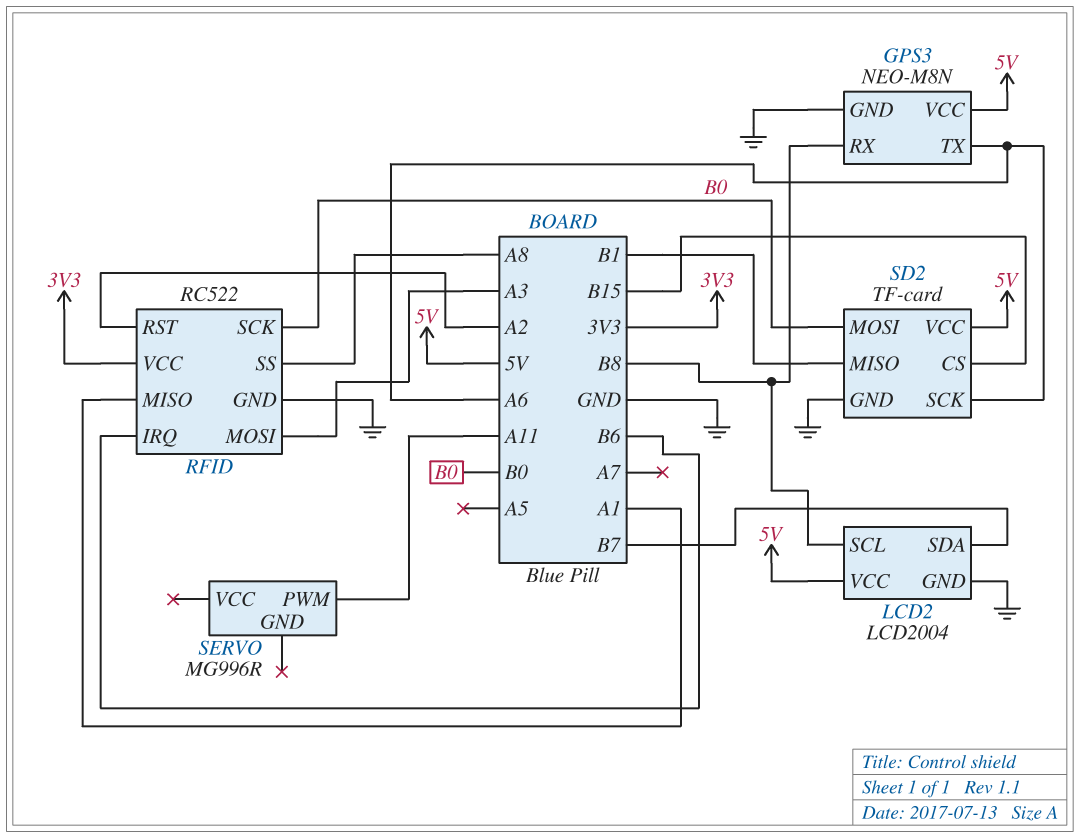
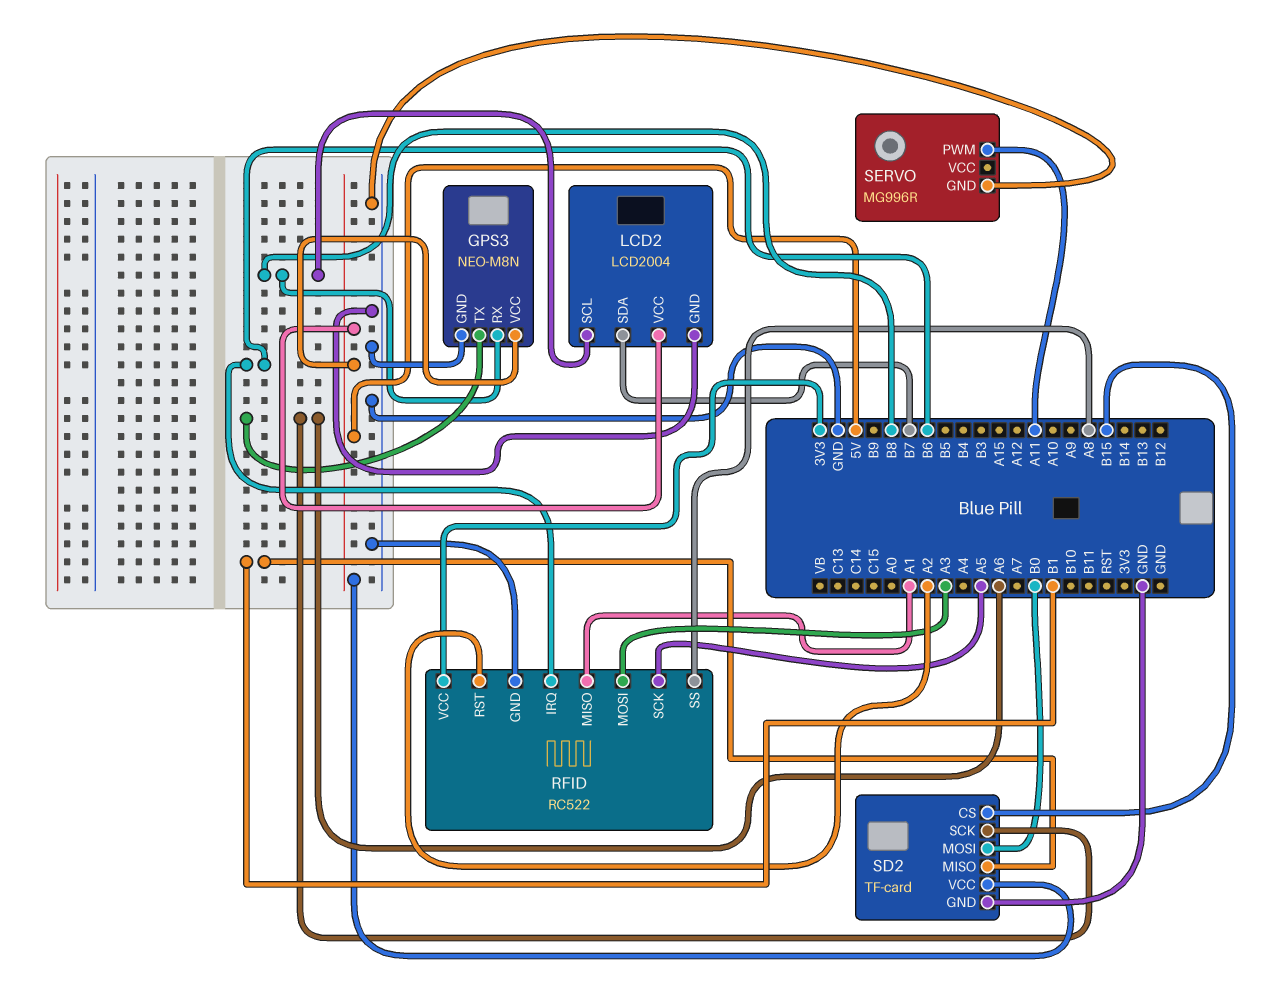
RFID pin SCK: B0 -> A5
SERVO pin GND: none -> GND

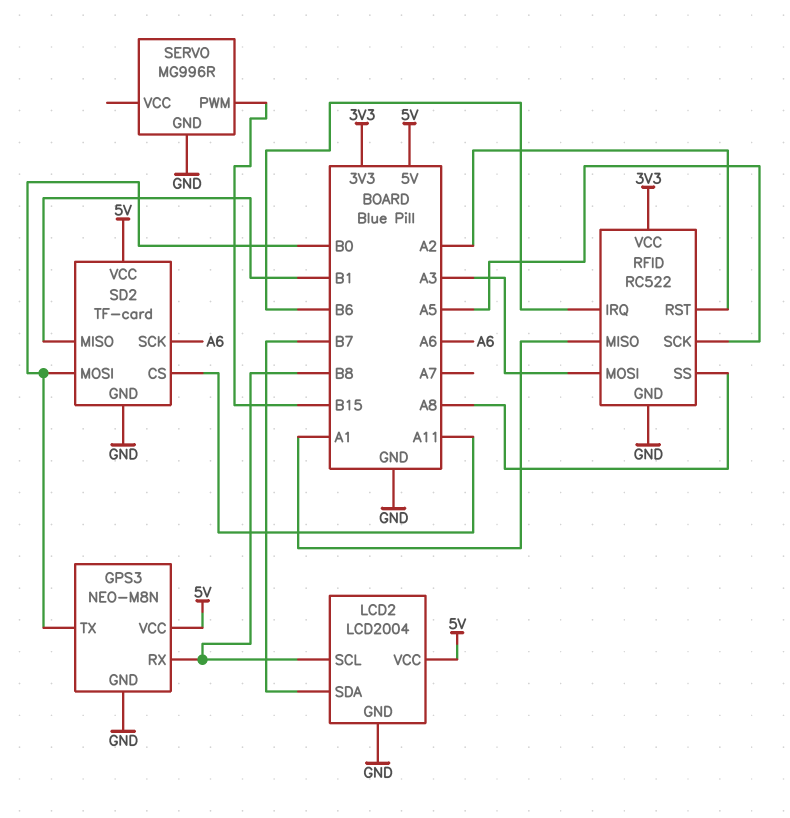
GPS3 pin TX: A6 -> B0
SD2 pin CS: B15 -> A11
SERVO pin PWM: A11 -> B15

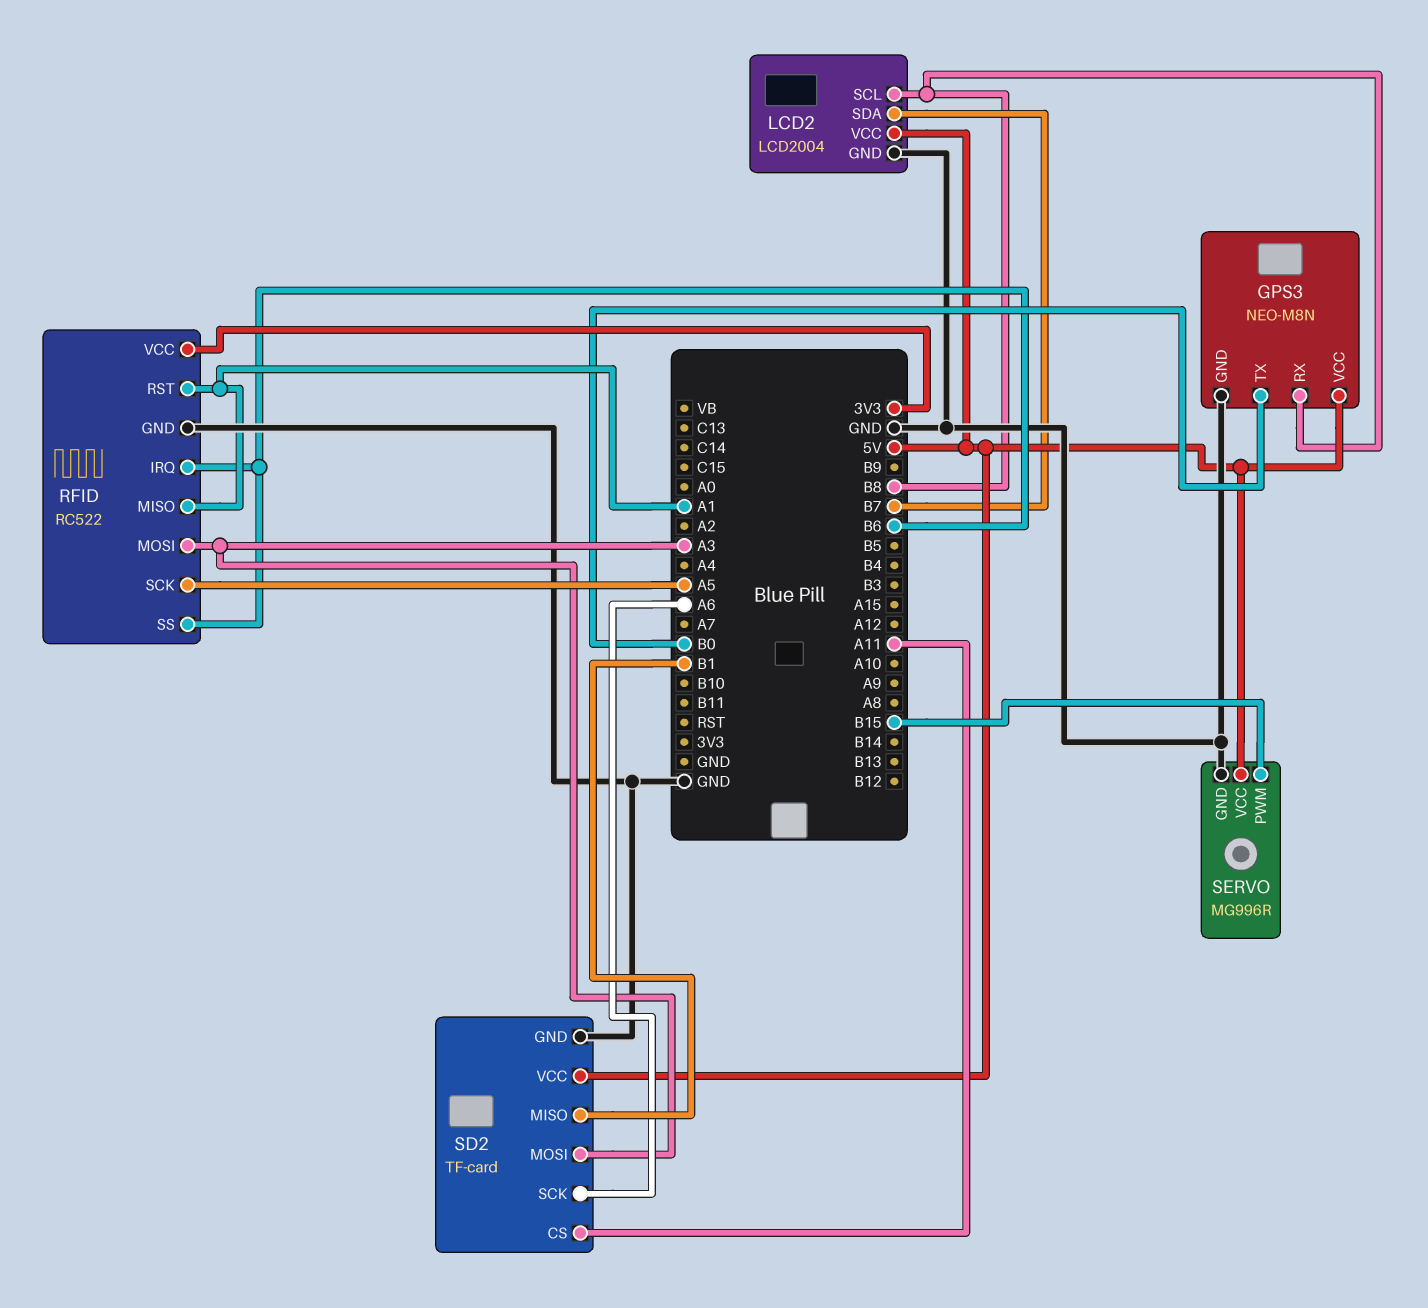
RFID pin RST: A2 -> A1
RFID pin SS: A8 -> B6
SD2 pin MOSI: B0 -> A3
SERVO pin VCC: none -> 5V

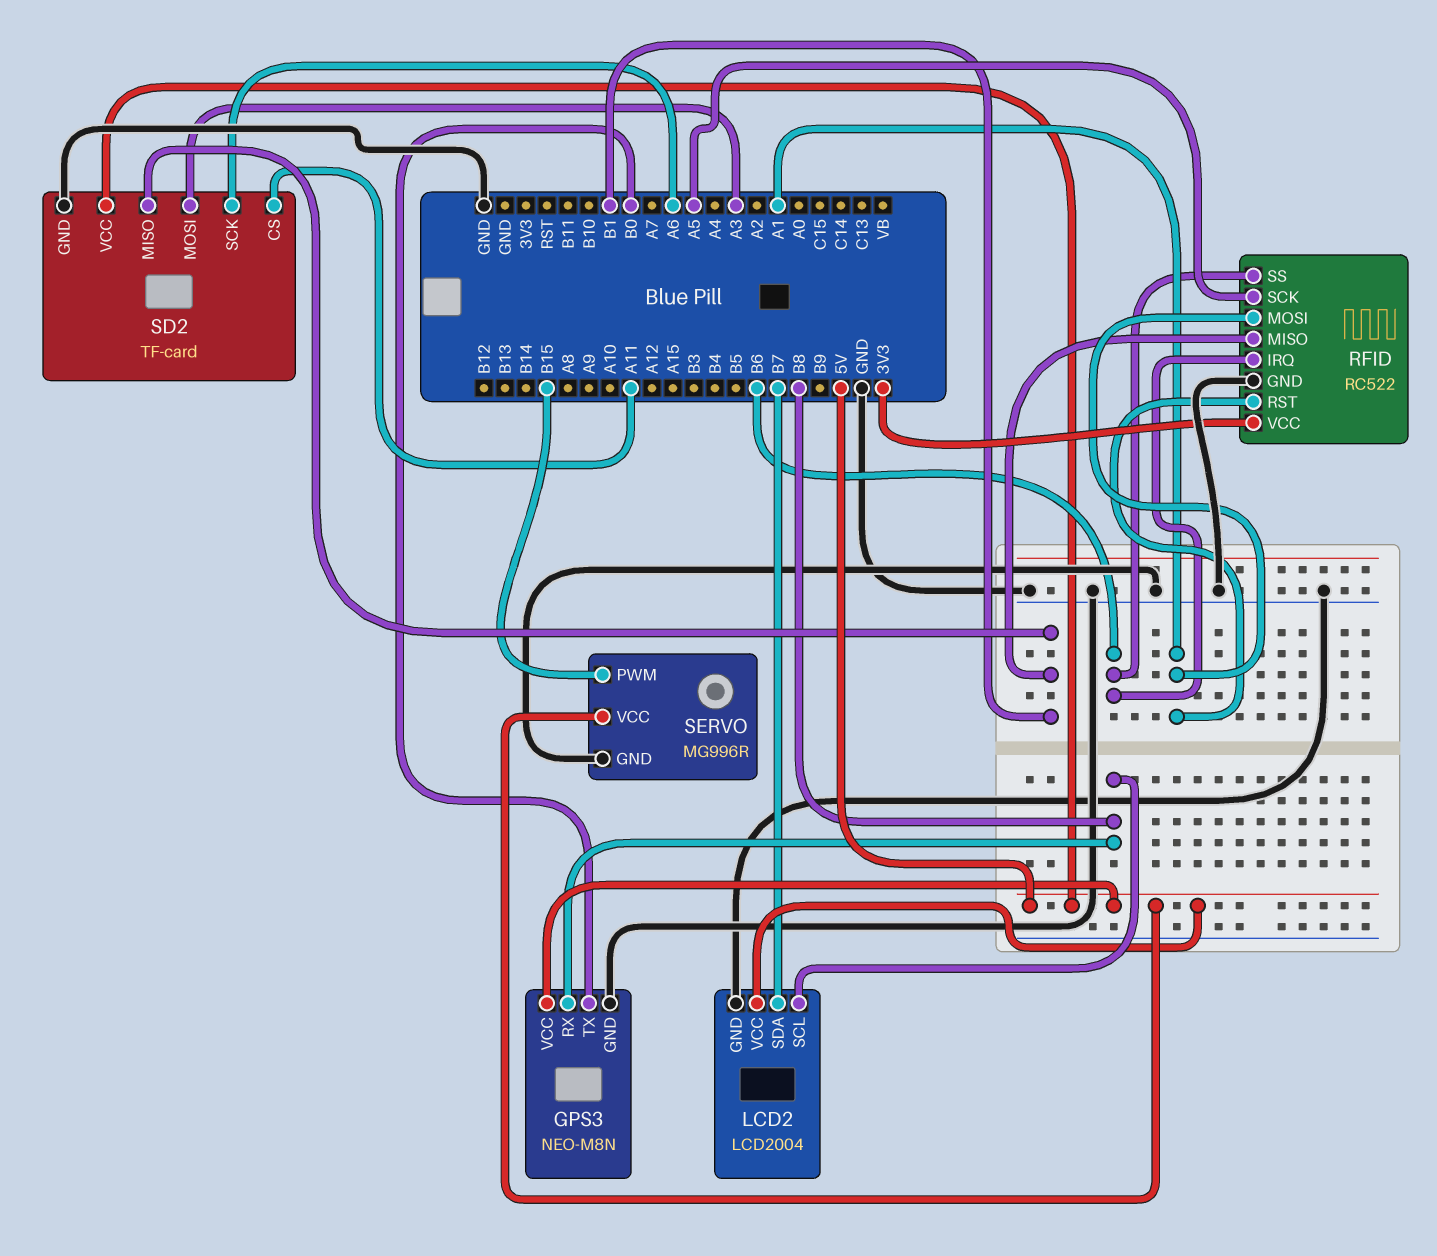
RFID pin MISO: A1 -> B1
RFID pin MOSI: A3 -> A1

